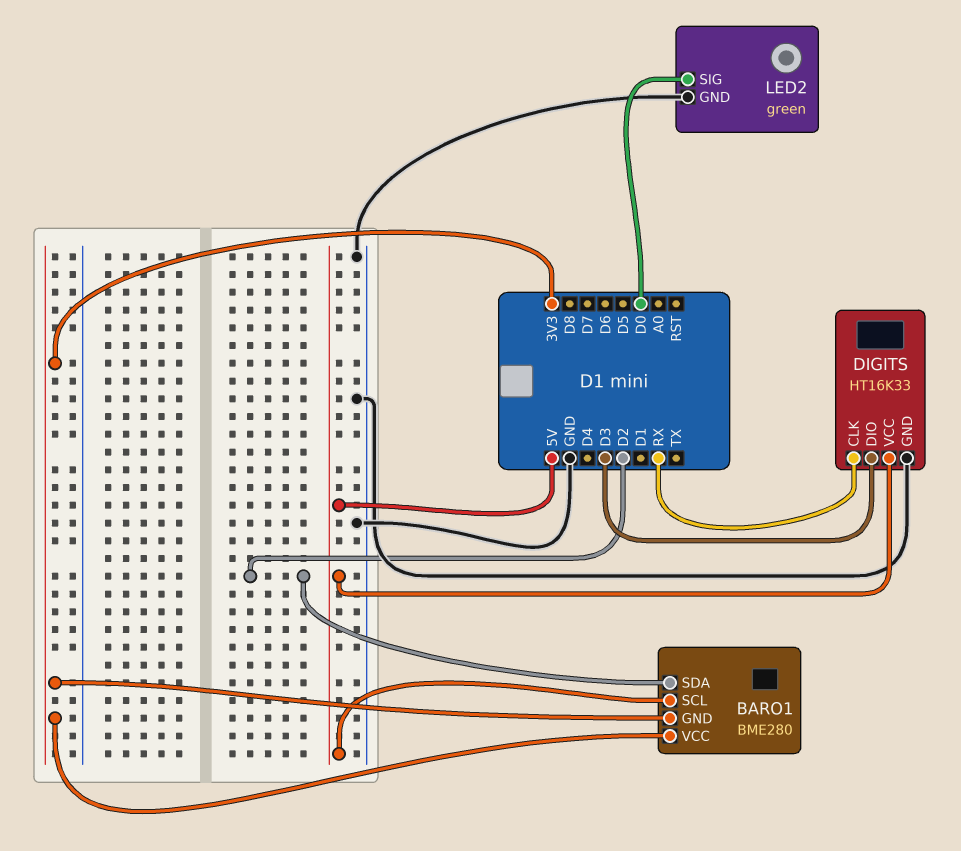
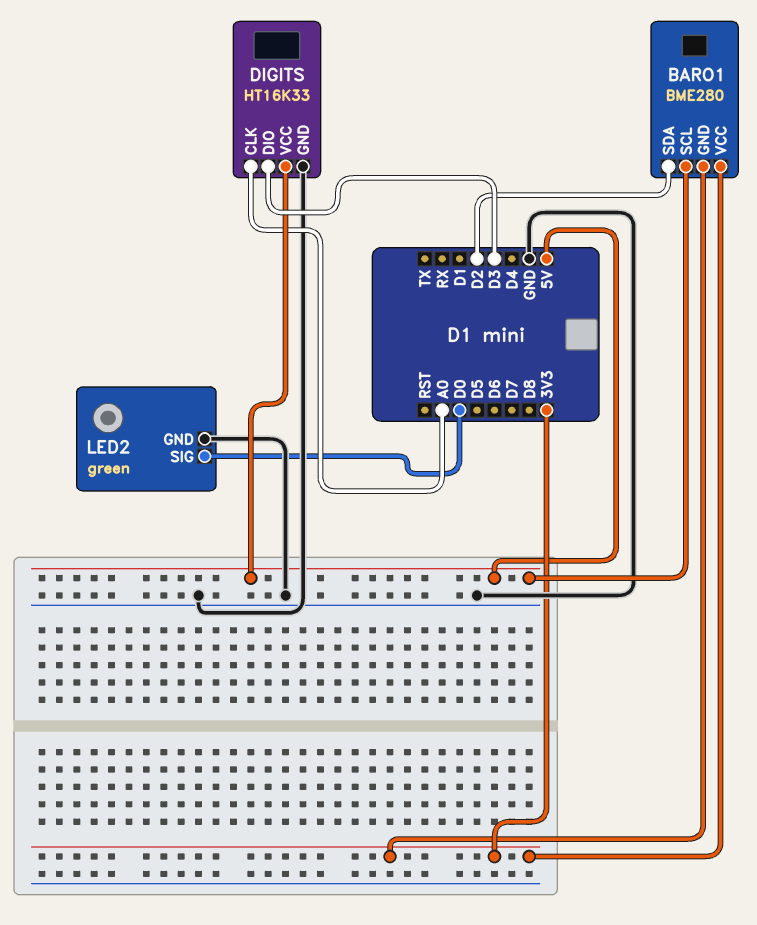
DIGITS pin CLK: RX -> A0

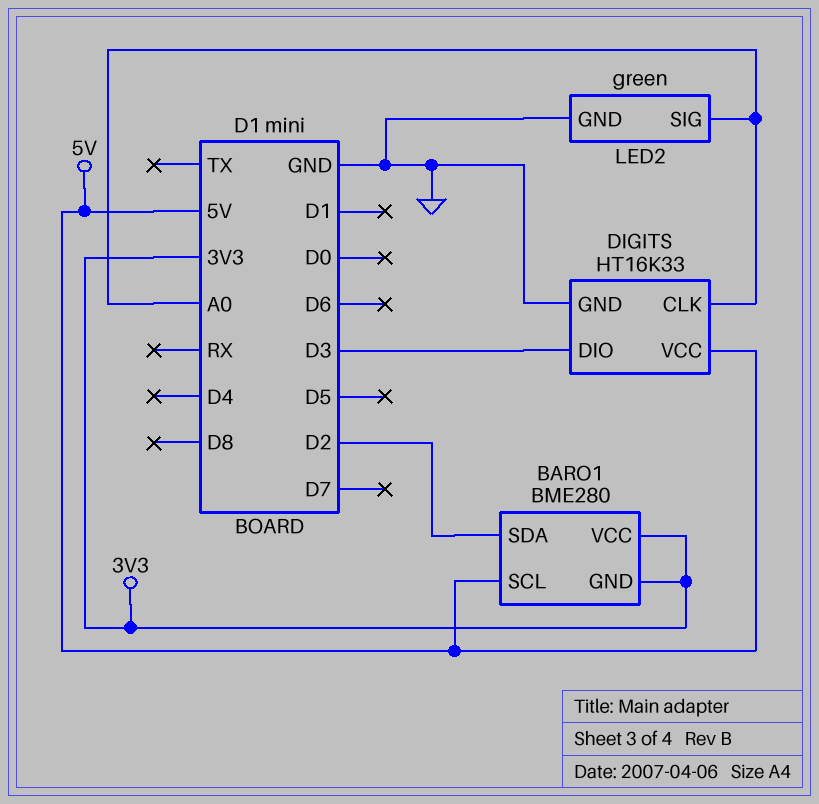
LED2 pin SIG: D0 -> A0

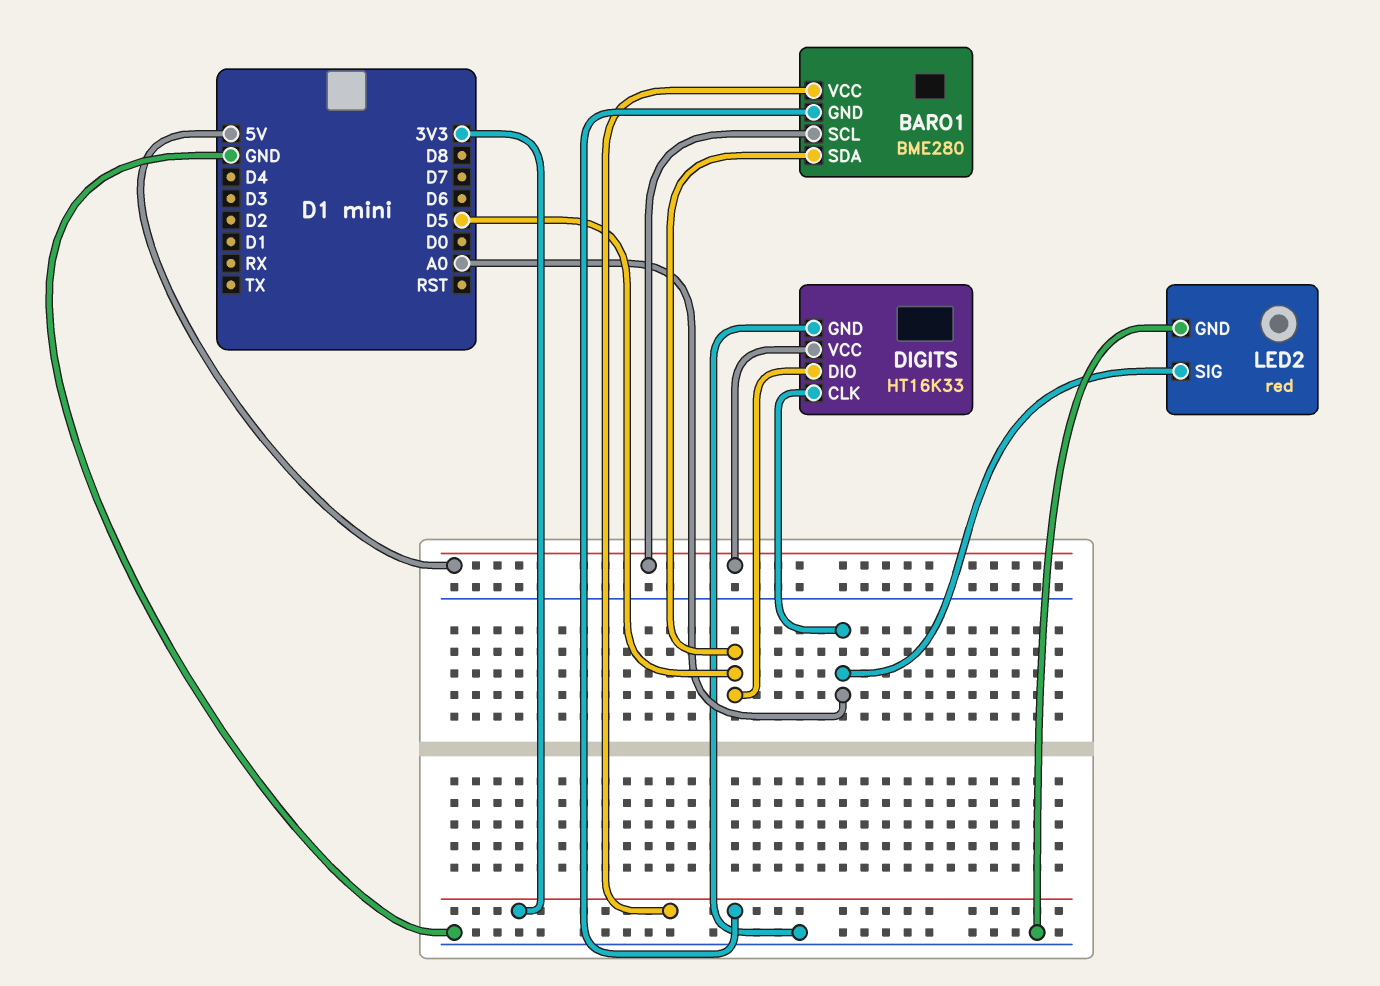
BARO1 pin SDA: D2 -> D5
DIGITS pin DIO: D3 -> D5
LED2: green -> red

